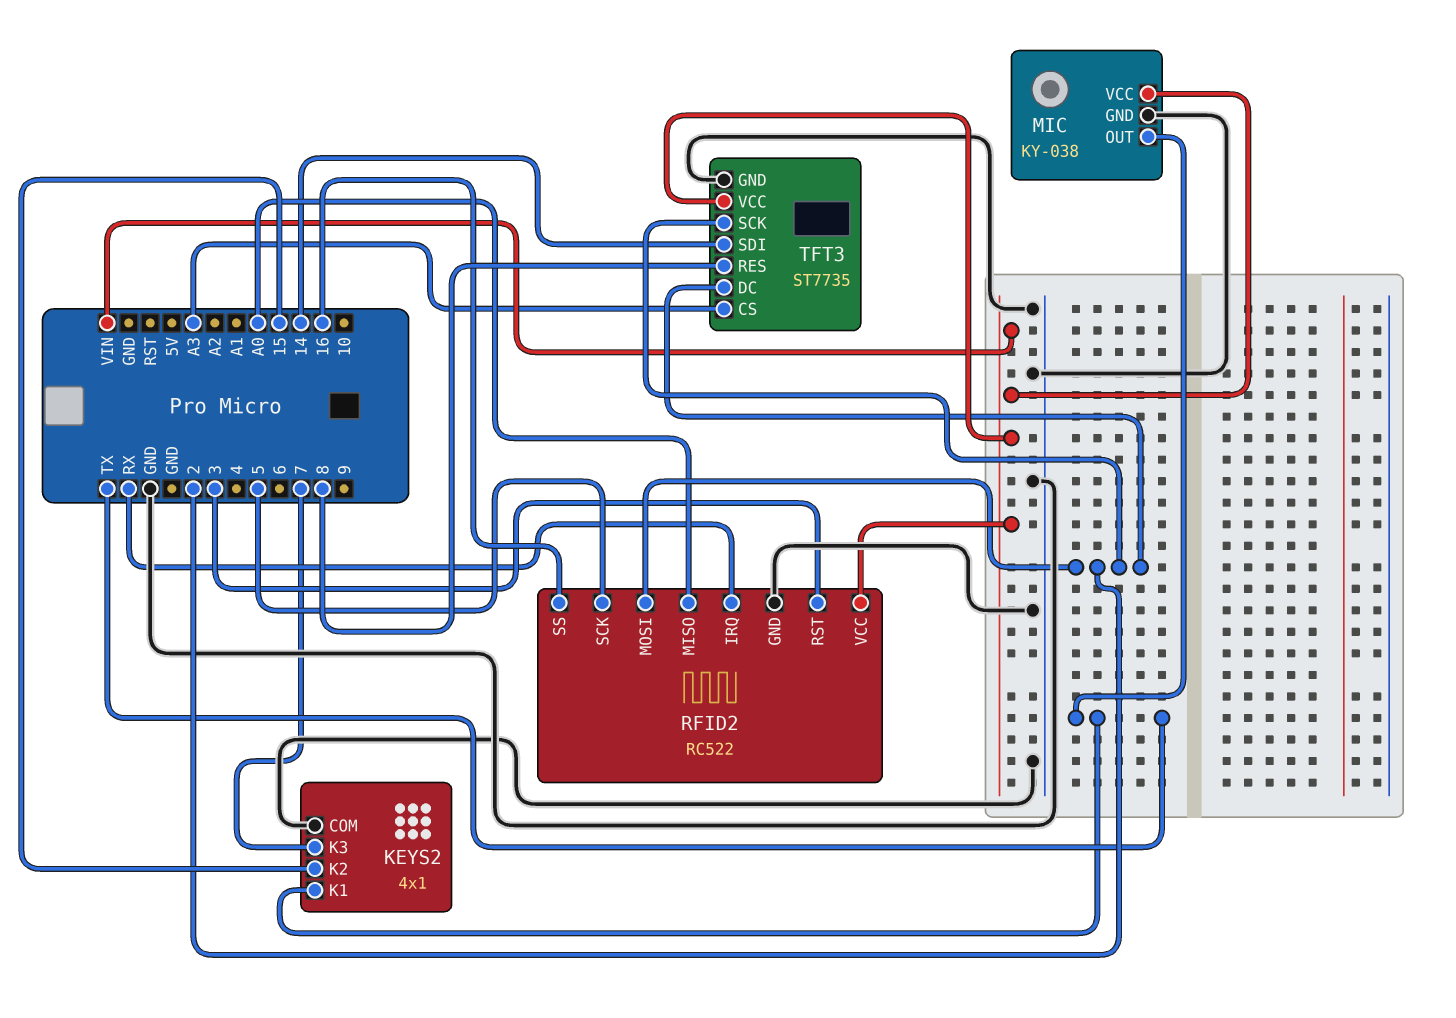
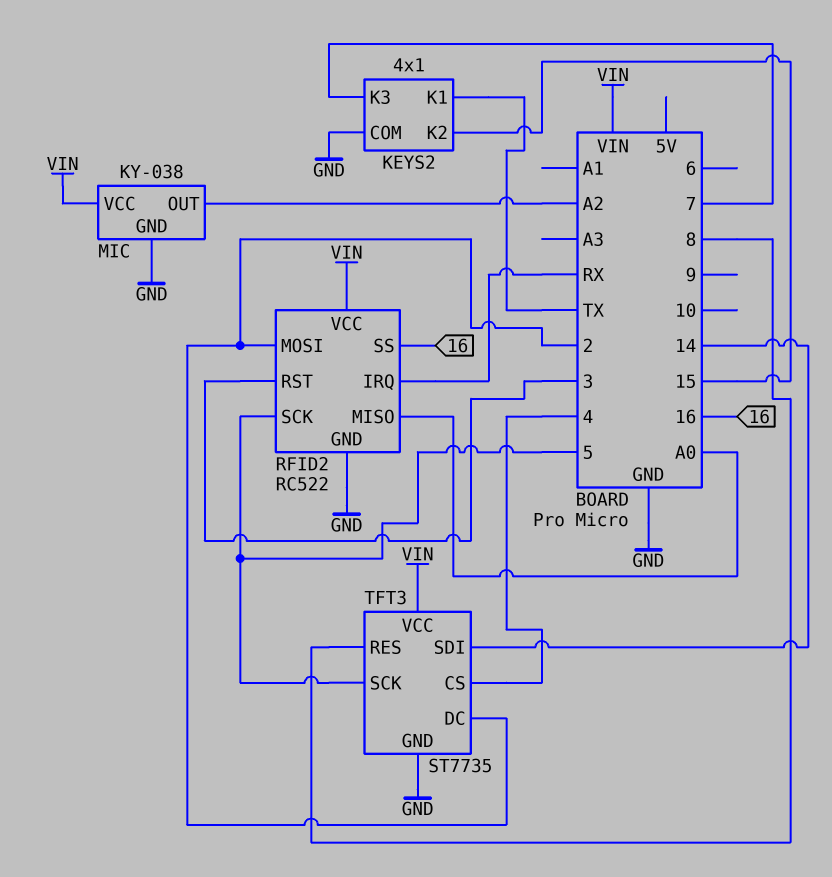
MIC pin OUT: TX -> A2
TFT3 pin CS: A3 -> 4
TFT3 pin SCK: 2 -> 5

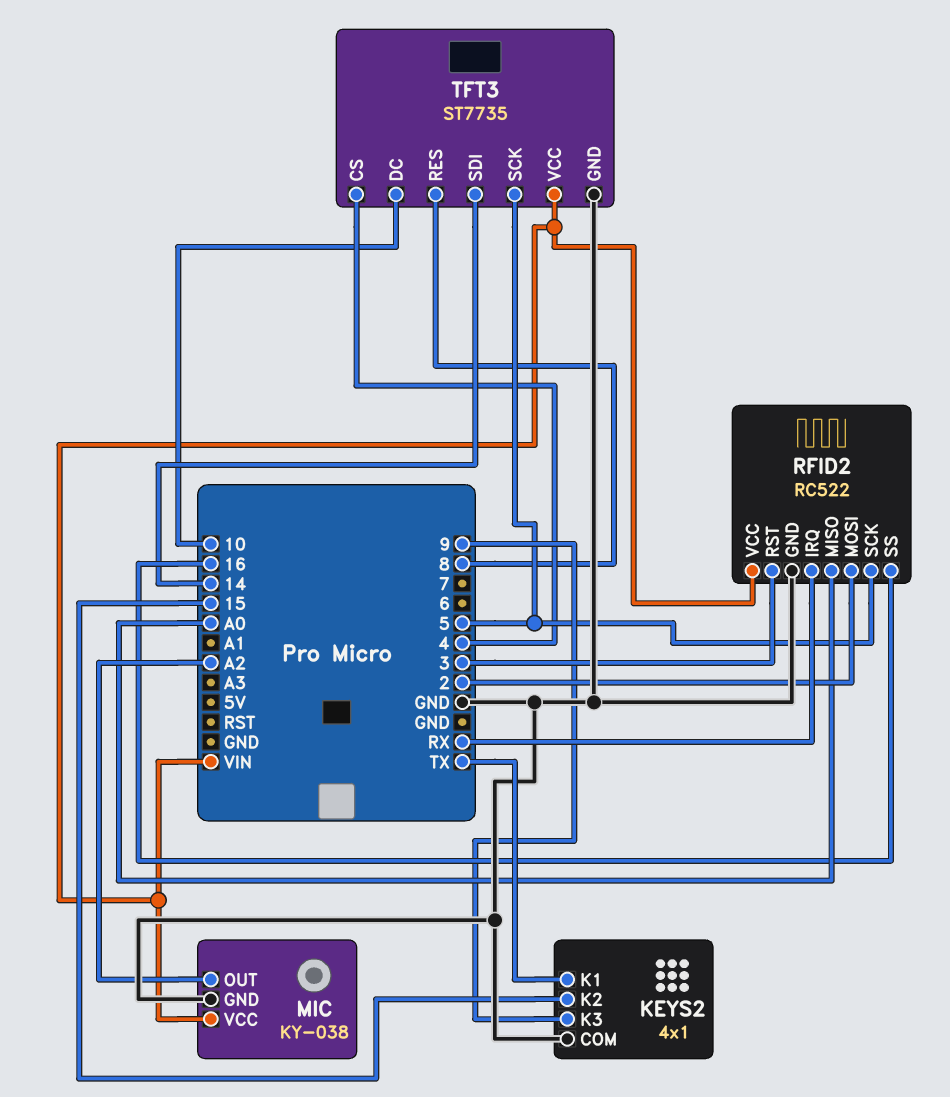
KEYS2 pin K3: 7 -> 9
TFT3 pin DC: 2 -> 10

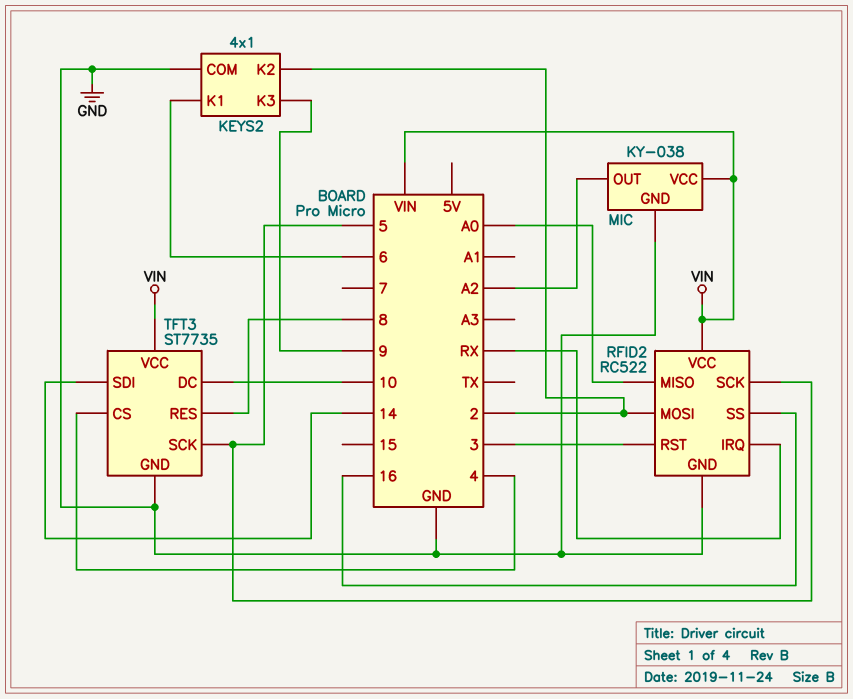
KEYS2 pin K1: TX -> 6
KEYS2 pin K2: 15 -> 2

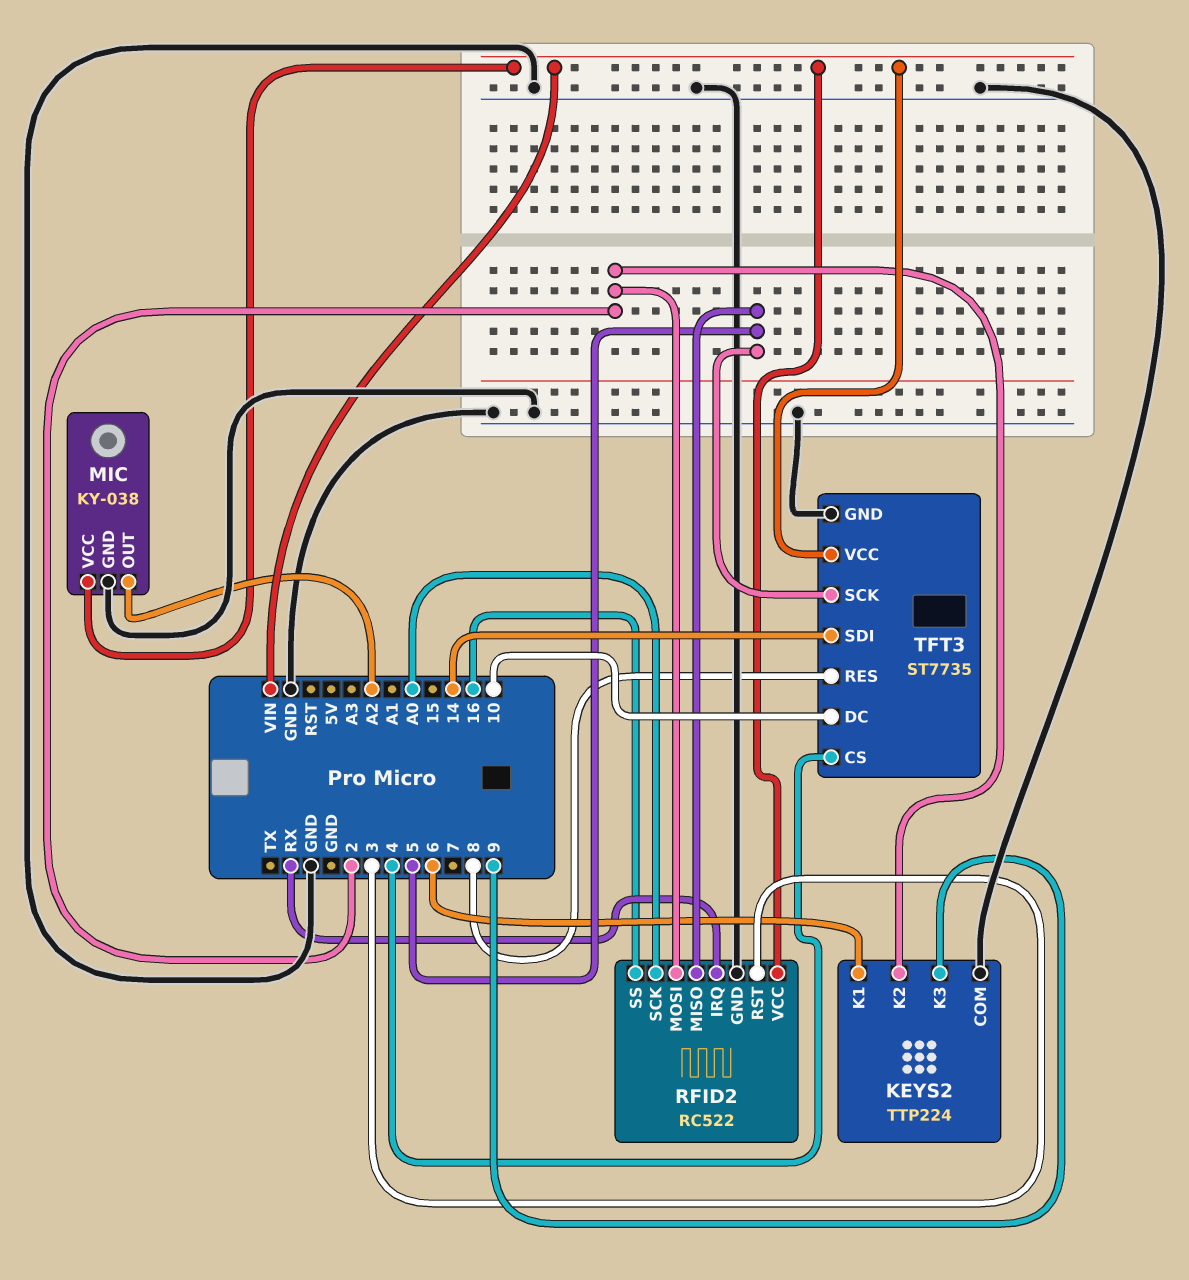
KEYS2: 4x1 -> TTP224
RFID2 pin MISO: A0 -> 5
RFID2 pin SCK: 5 -> A0

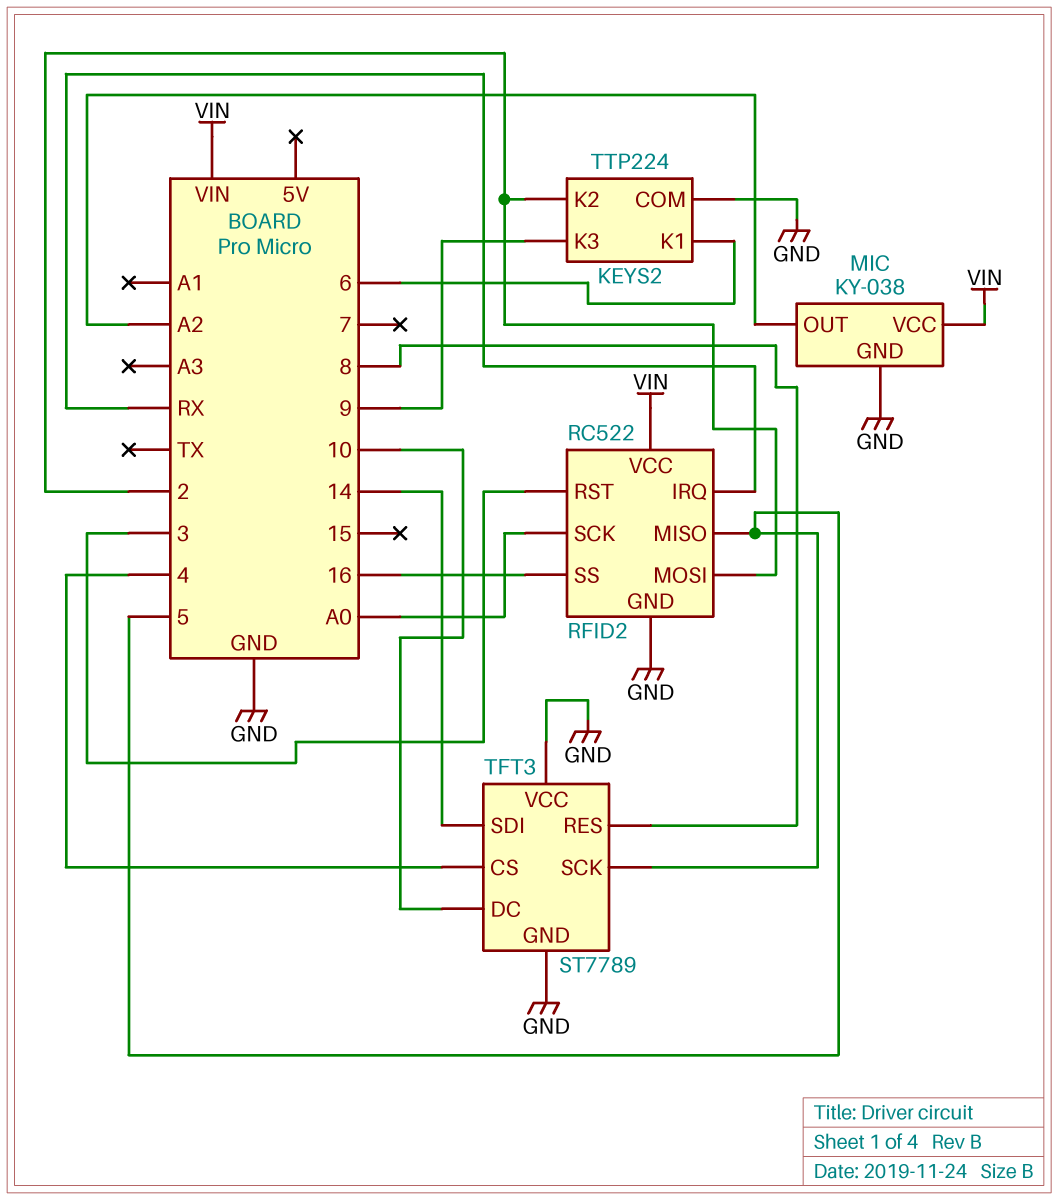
TFT3: ST7735 -> ST7789
TFT3 pin VCC: VIN -> GND

